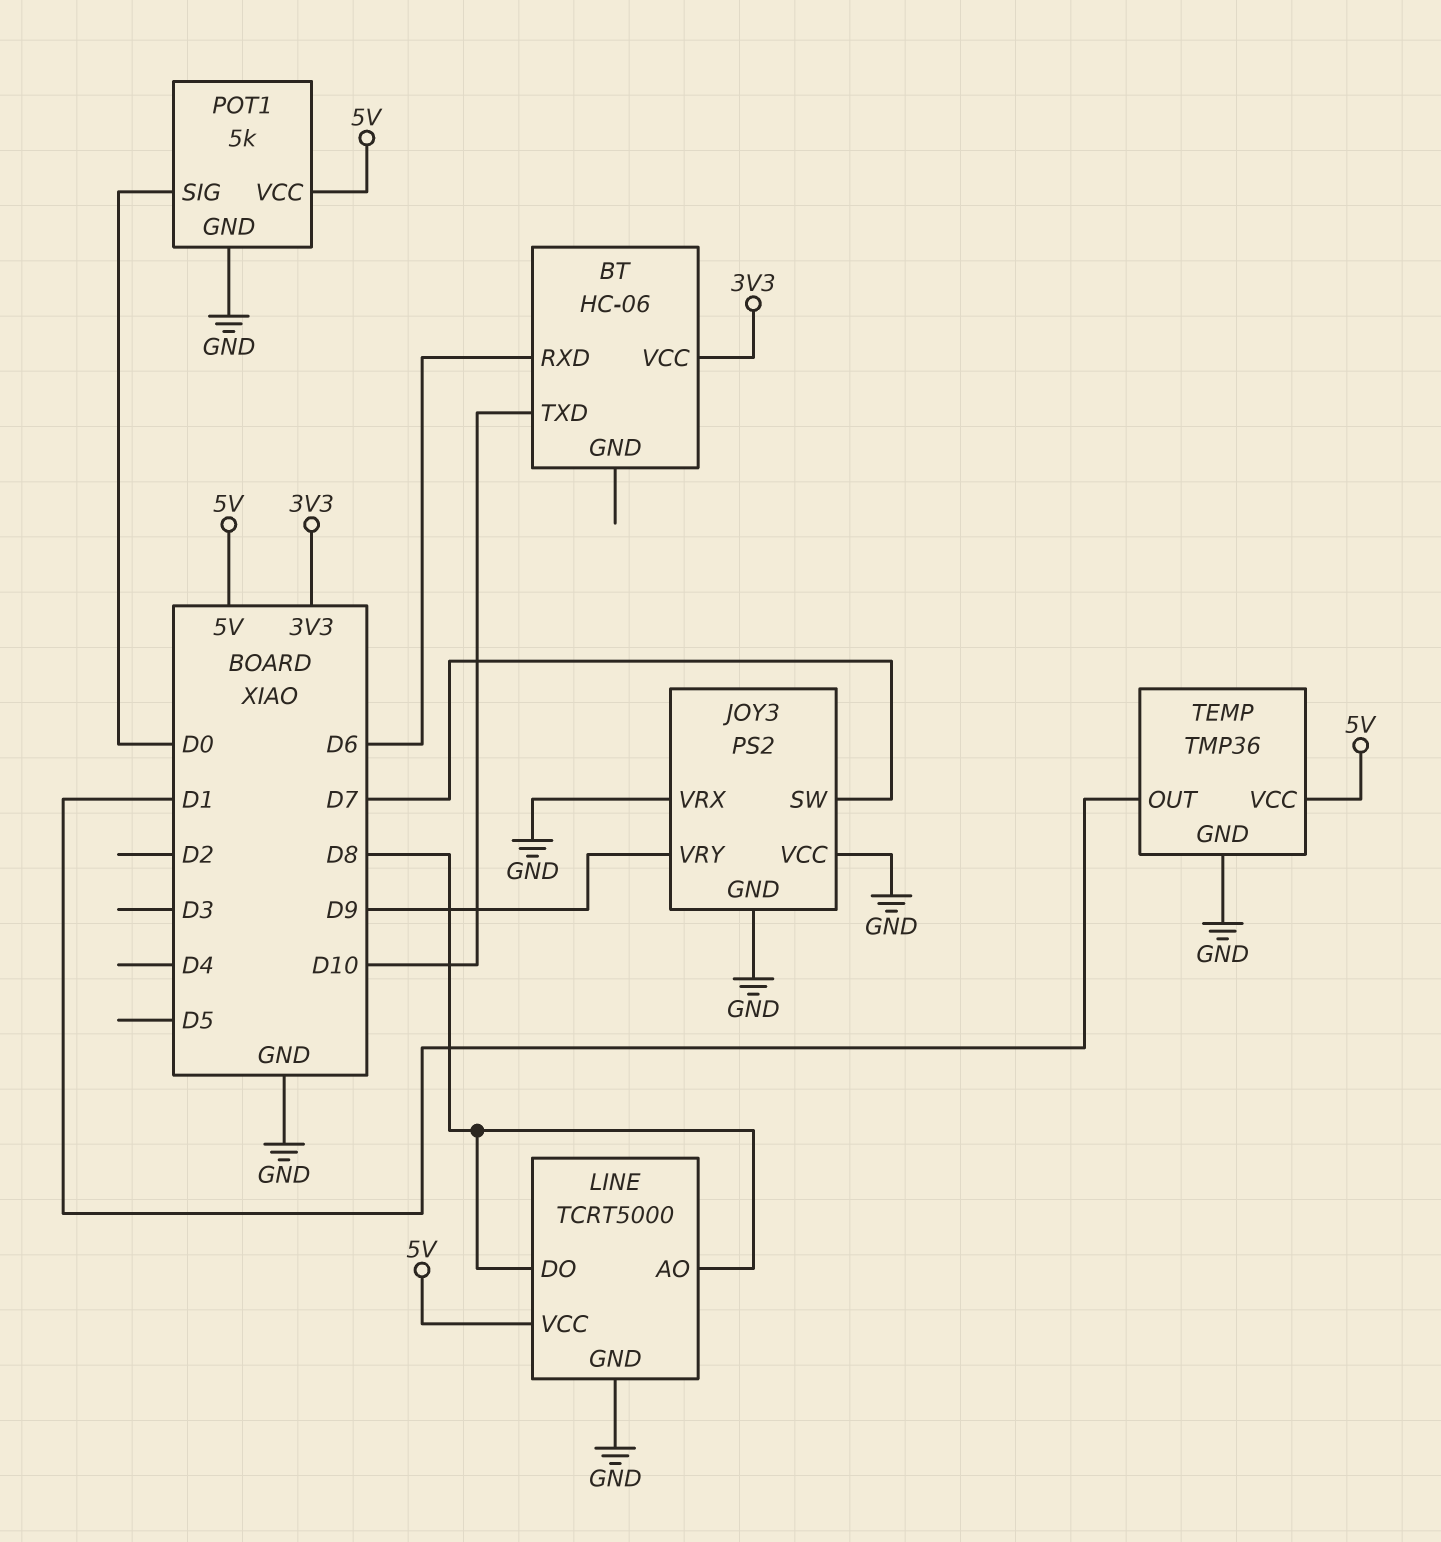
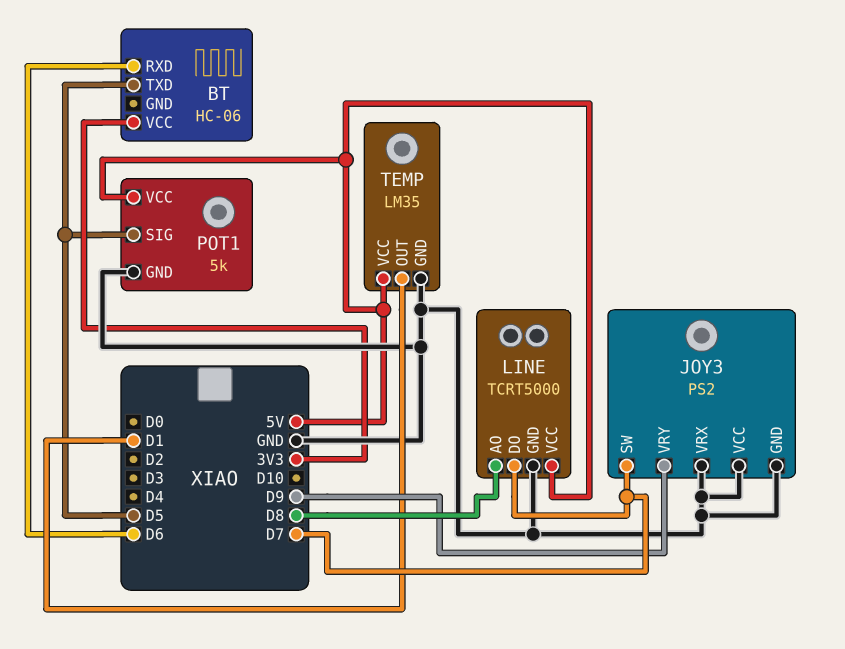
BT pin TXD: D10 -> D5
LINE pin DO: D8 -> D7
POT1 pin SIG: D0 -> D5
TEMP: TMP36 -> LM35

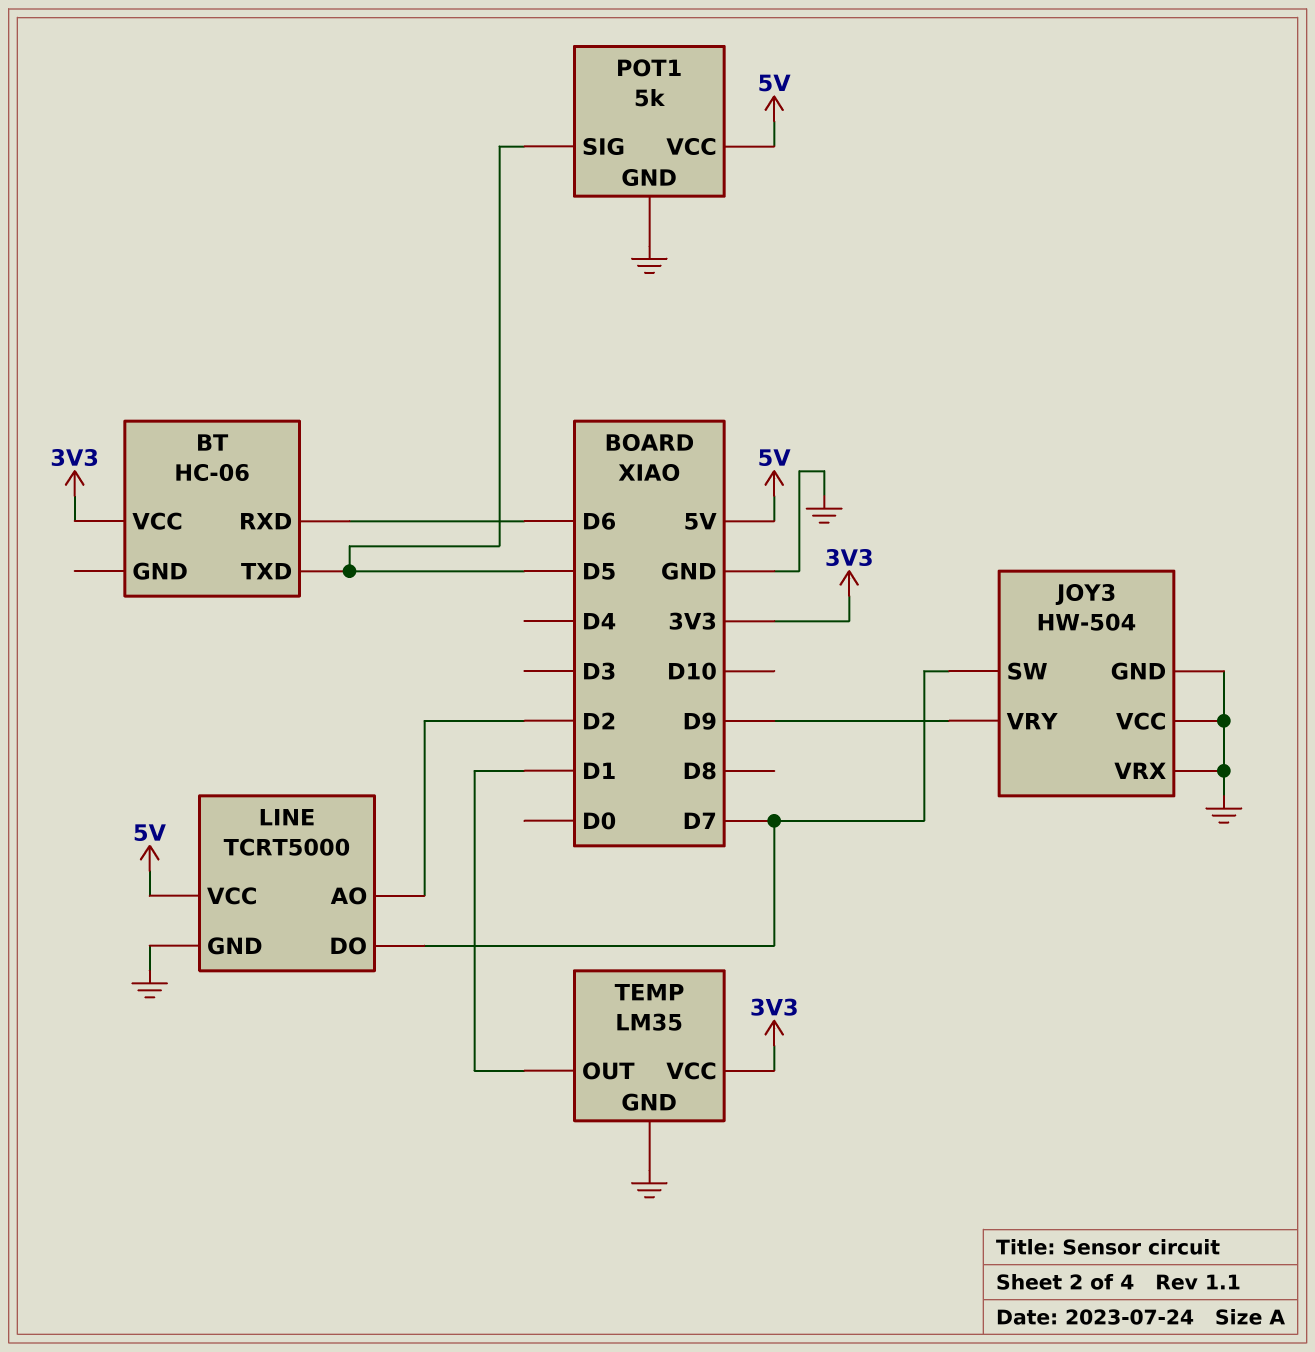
JOY3: PS2 -> HW-504
LINE pin AO: D8 -> D2
TEMP pin VCC: 5V -> 3V3

